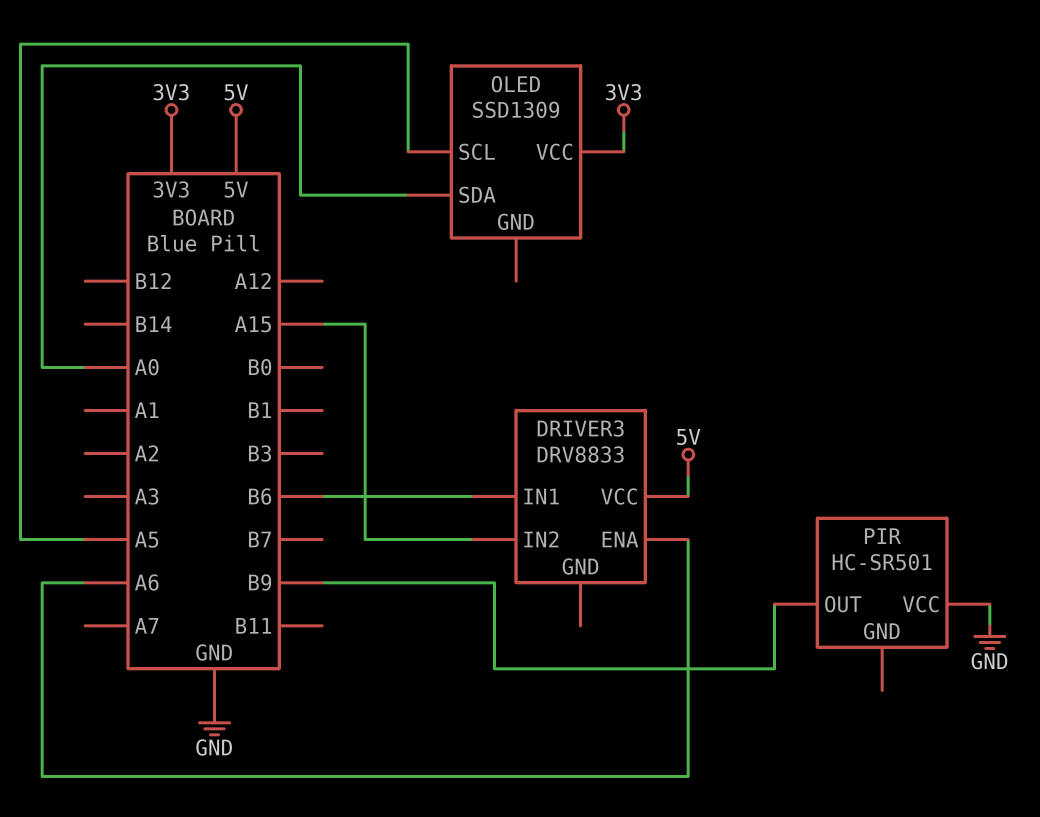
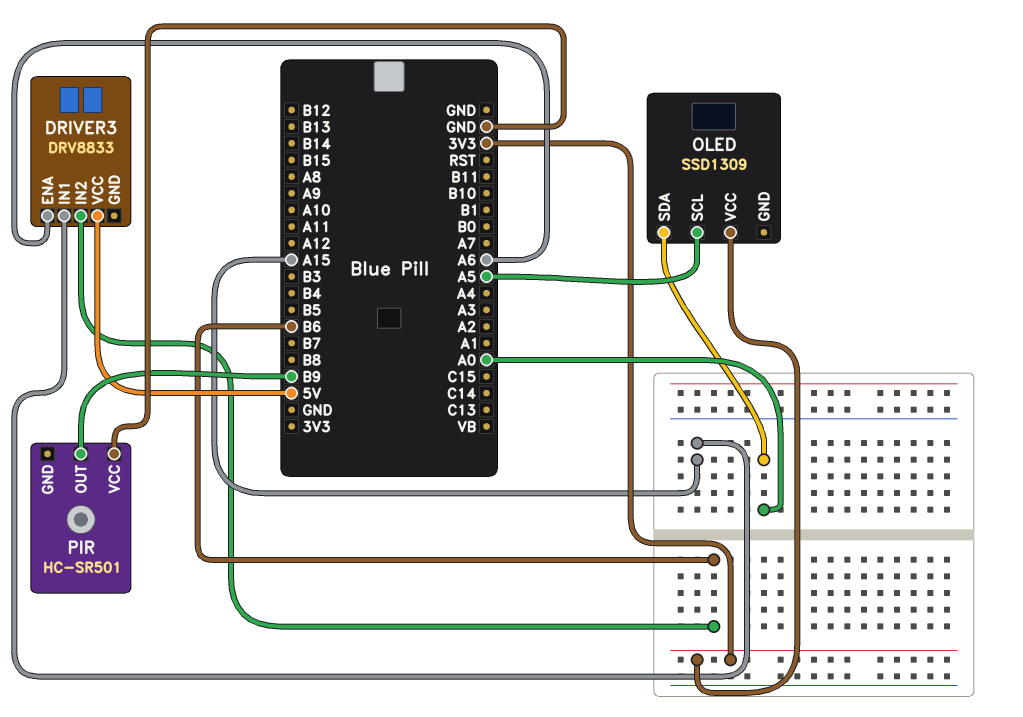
DRIVER3 pin IN1: B6 -> A15
DRIVER3 pin IN2: A15 -> B6

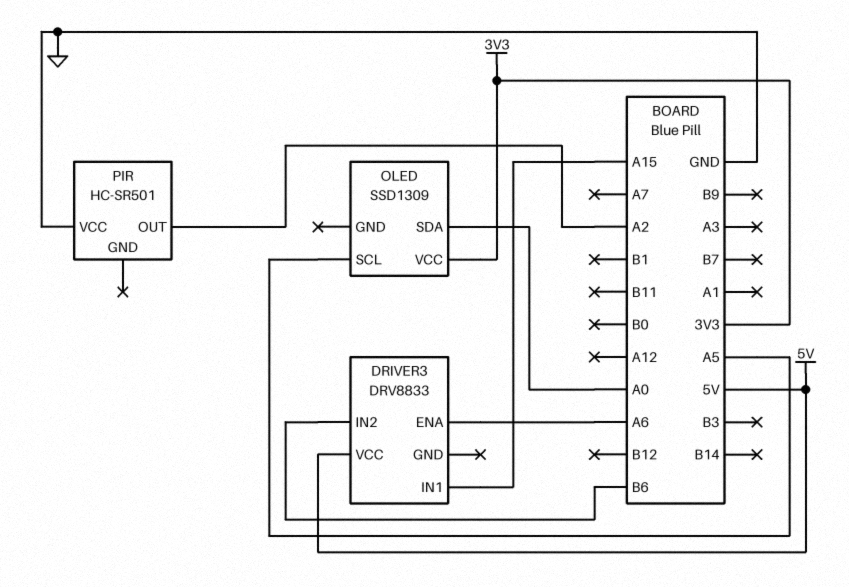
PIR pin OUT: B9 -> A2

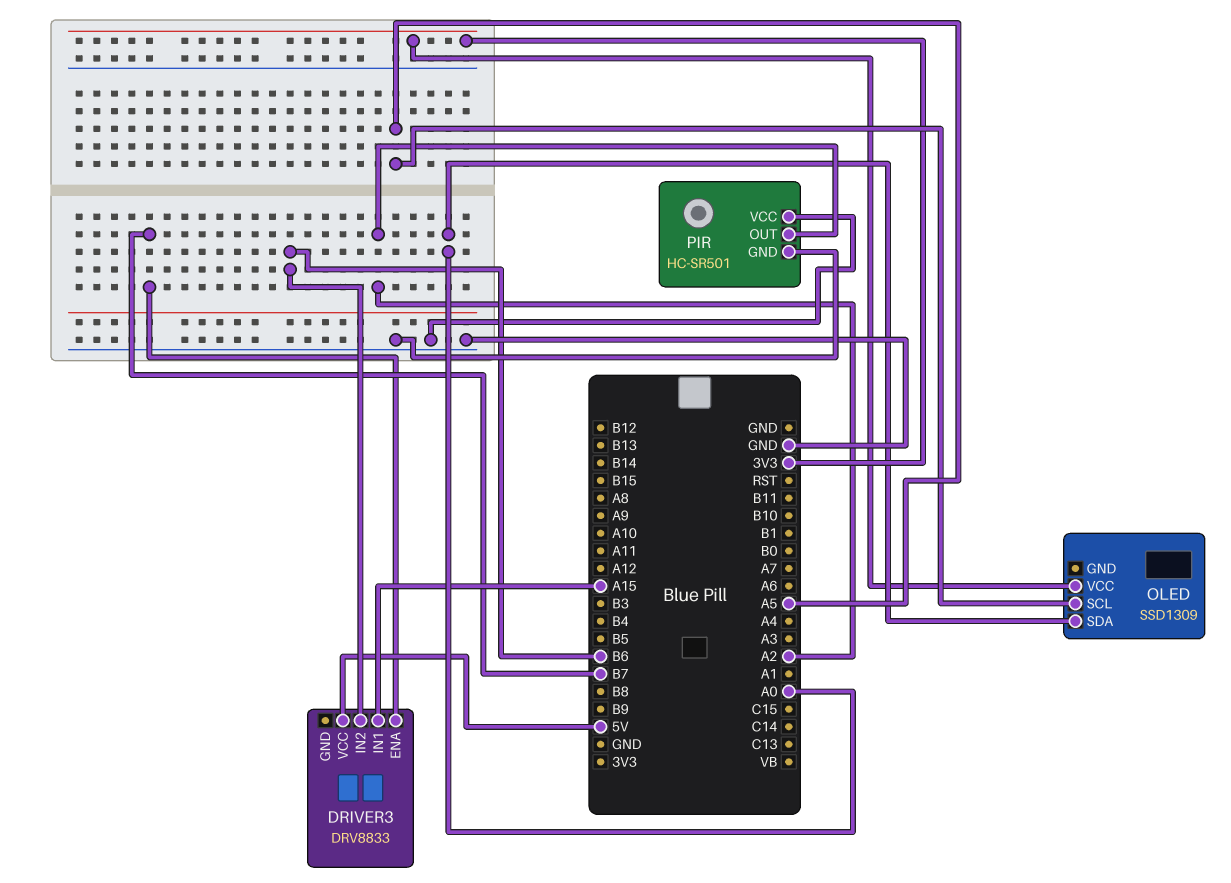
DRIVER3 pin ENA: A6 -> B7
PIR pin GND: none -> GND

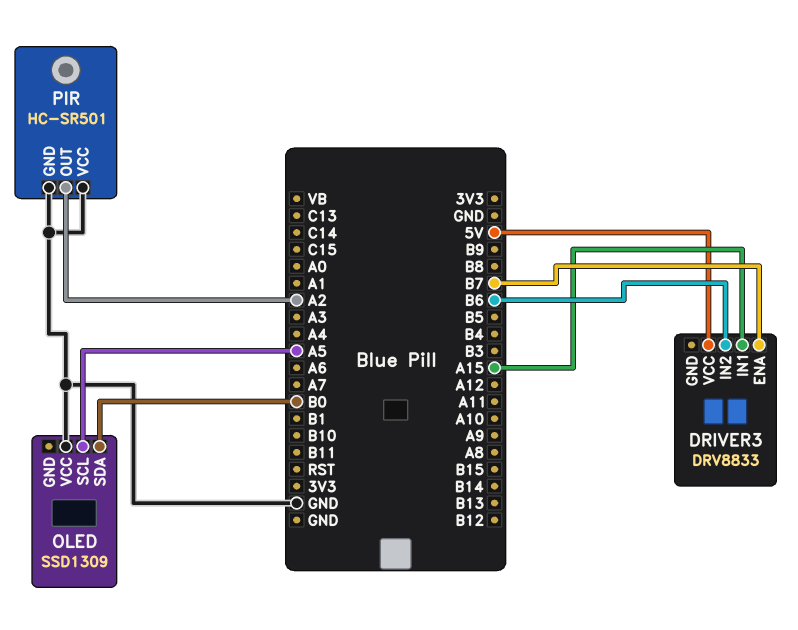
OLED pin SDA: A0 -> B0
OLED pin VCC: 3V3 -> GND

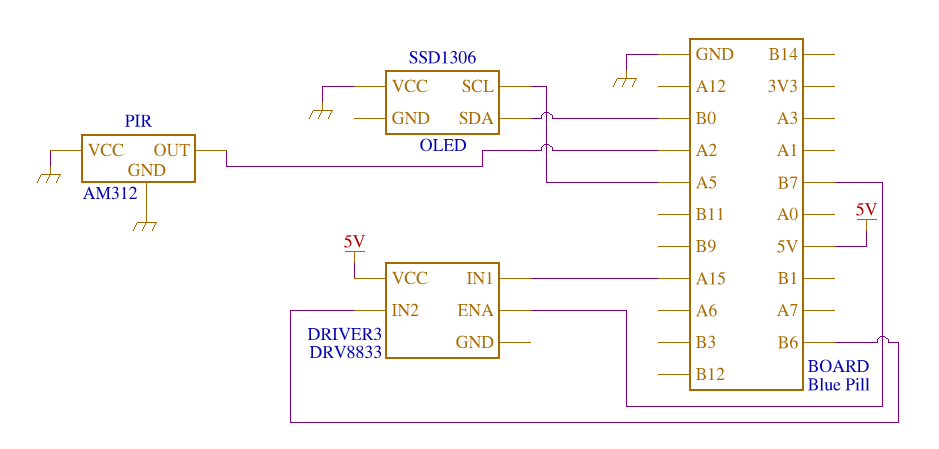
OLED: SSD1309 -> SSD1306
PIR: HC-SR501 -> AM312

